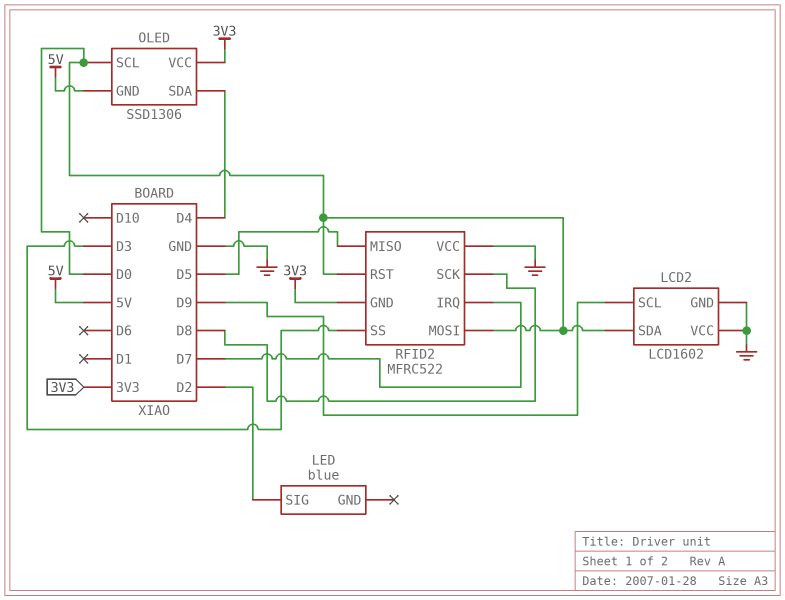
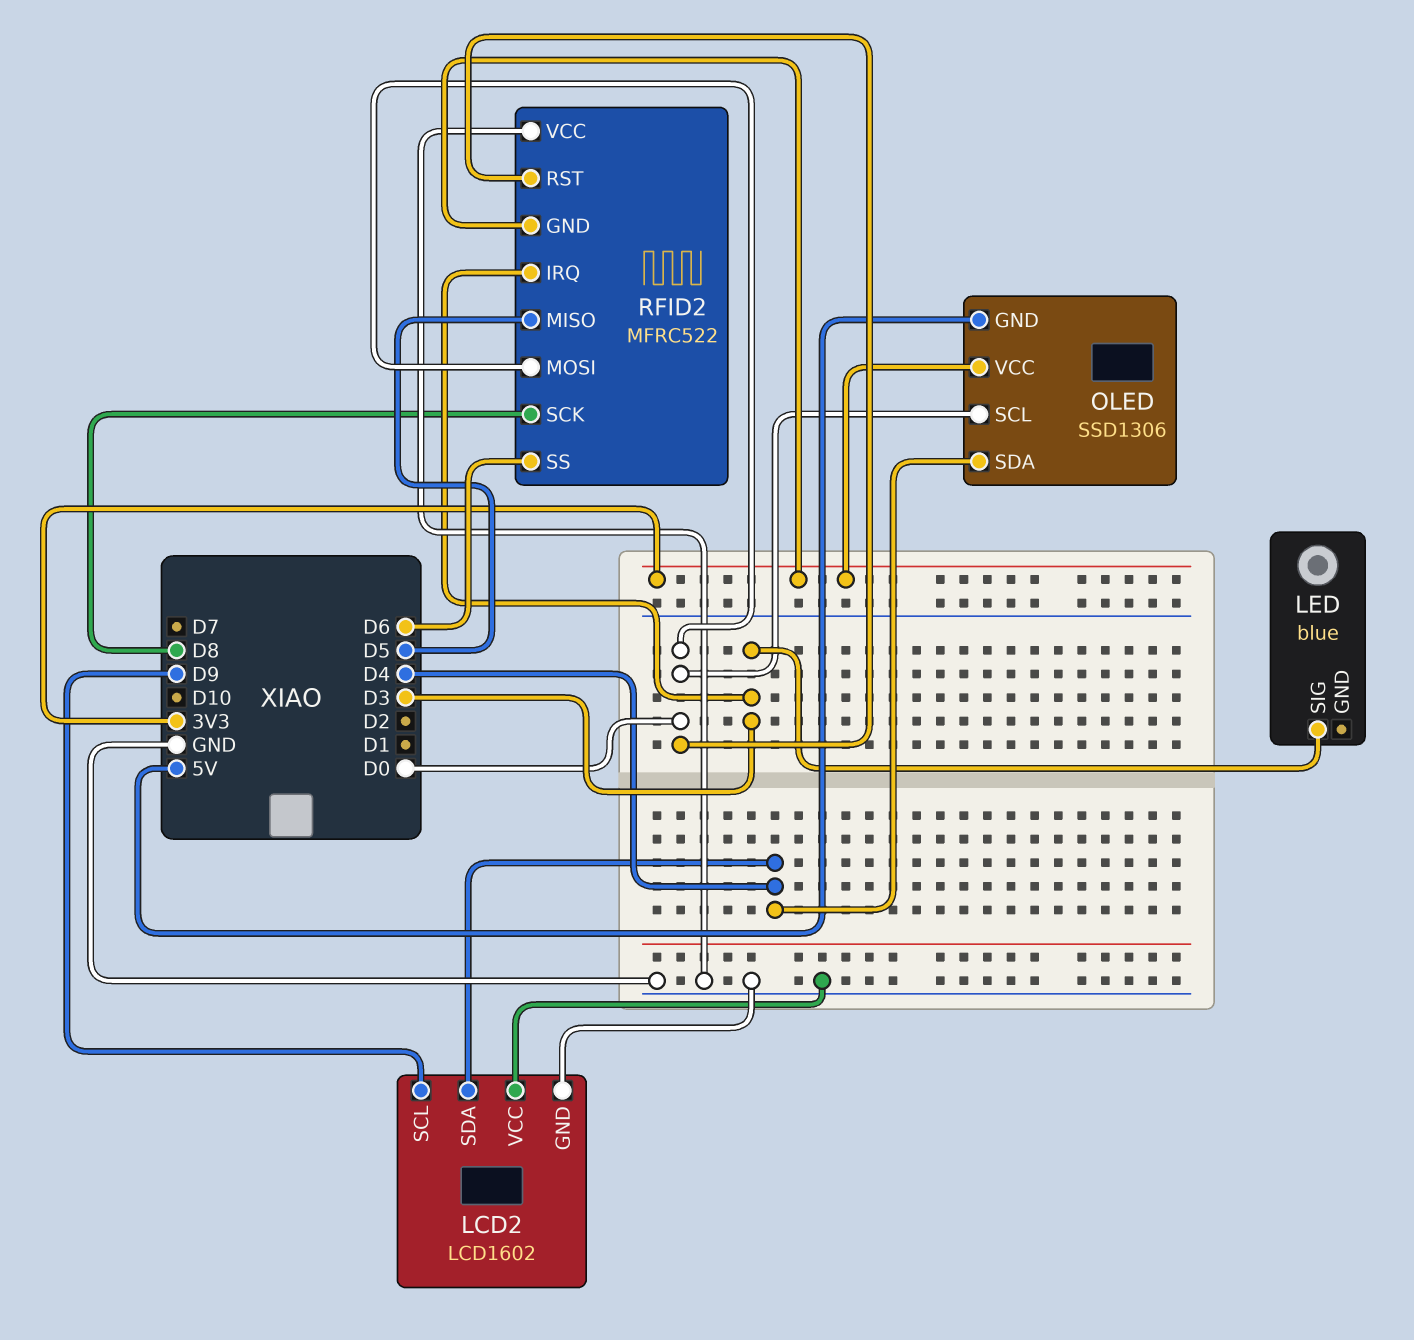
LCD2 pin SDA: D0 -> D4
LED pin SIG: D2 -> D3
RFID2 pin IRQ: D7 -> D3
RFID2 pin SS: D3 -> D6

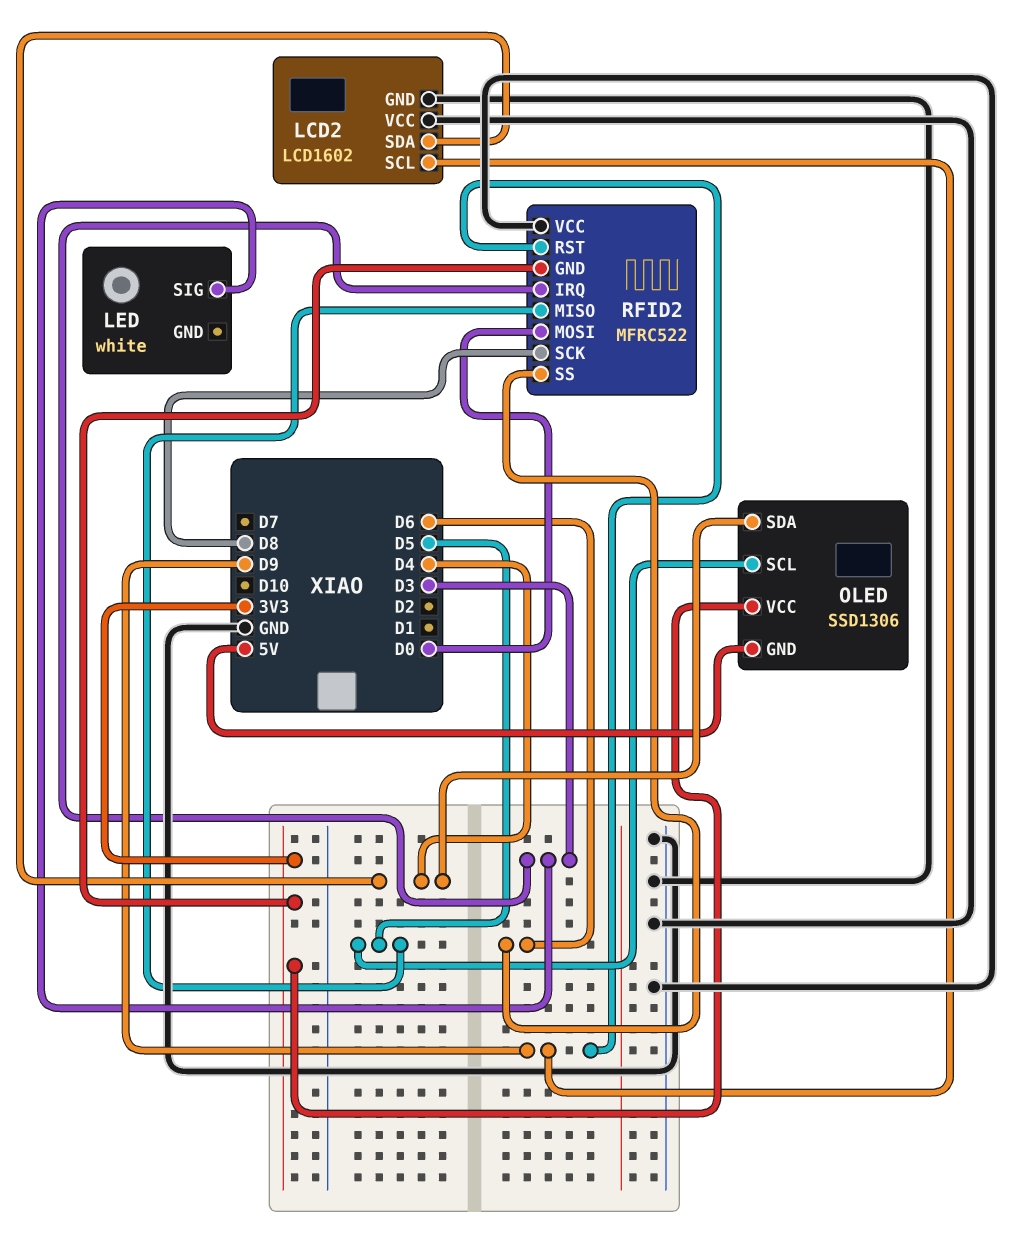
LED: blue -> white
OLED pin SCL: D0 -> D5
RFID2 pin RST: D0 -> D9

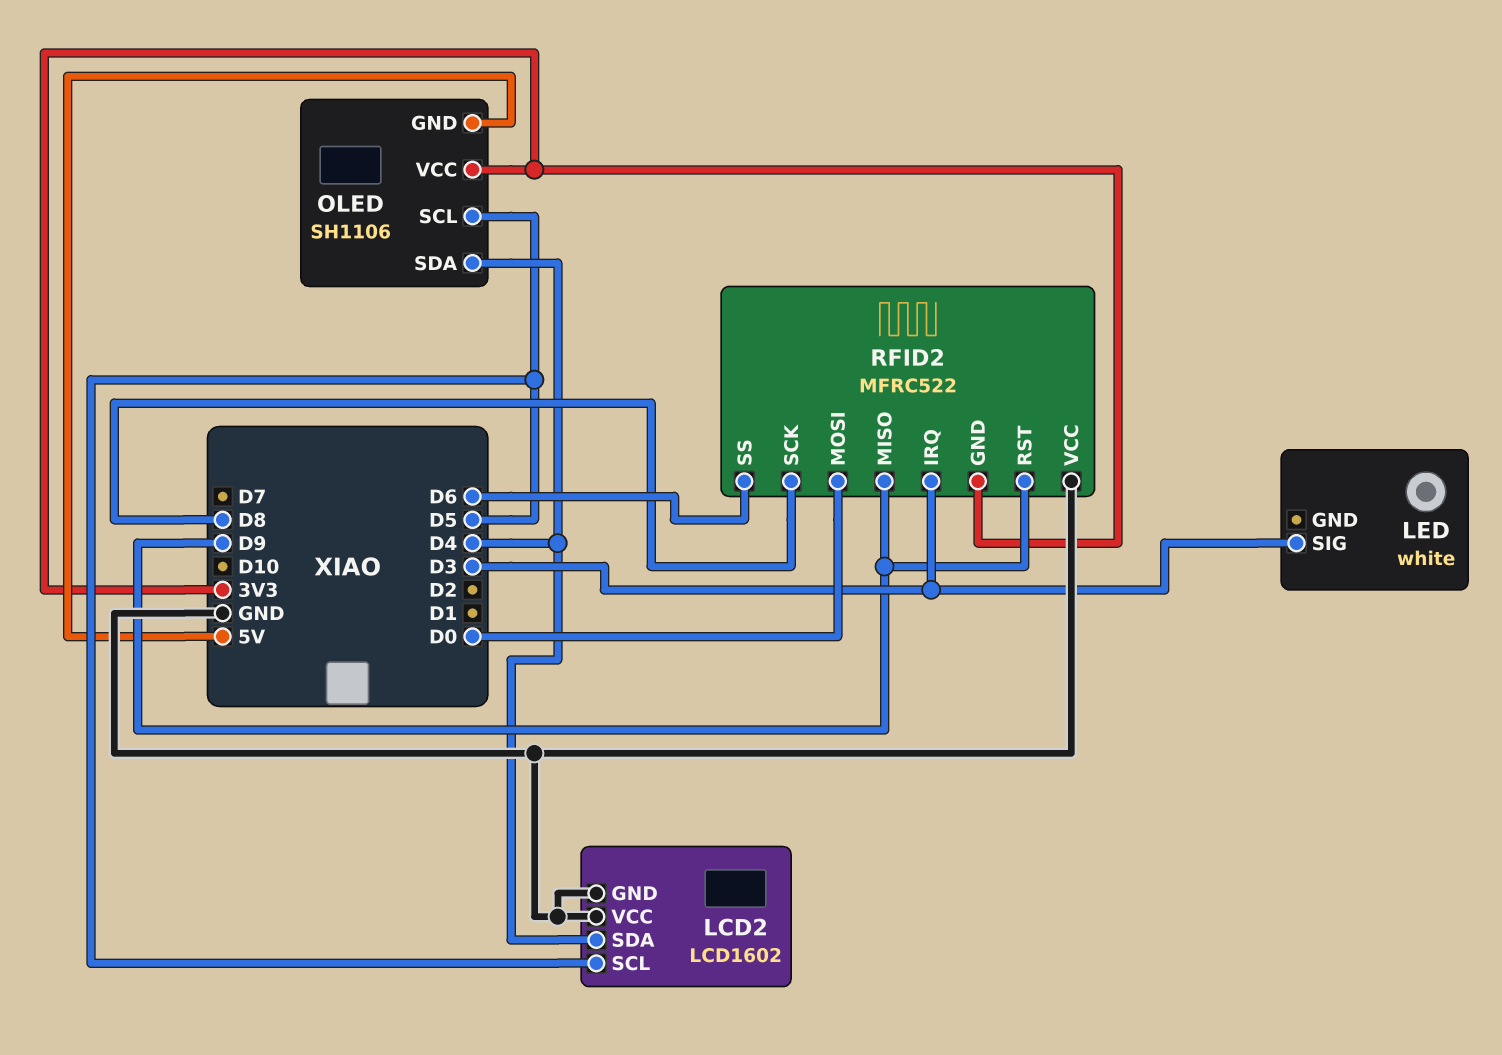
LCD2 pin SCL: D9 -> D5
OLED: SSD1306 -> SH1106
RFID2 pin MISO: D5 -> D9

